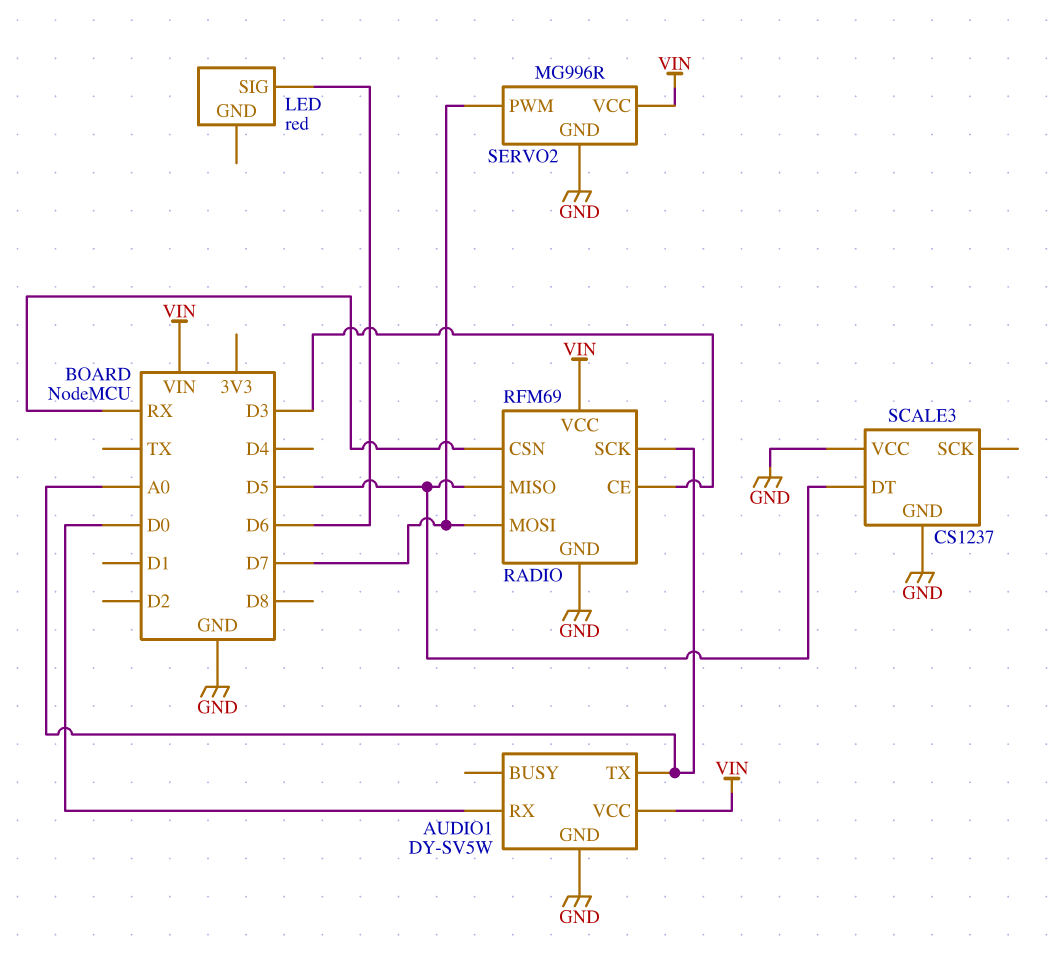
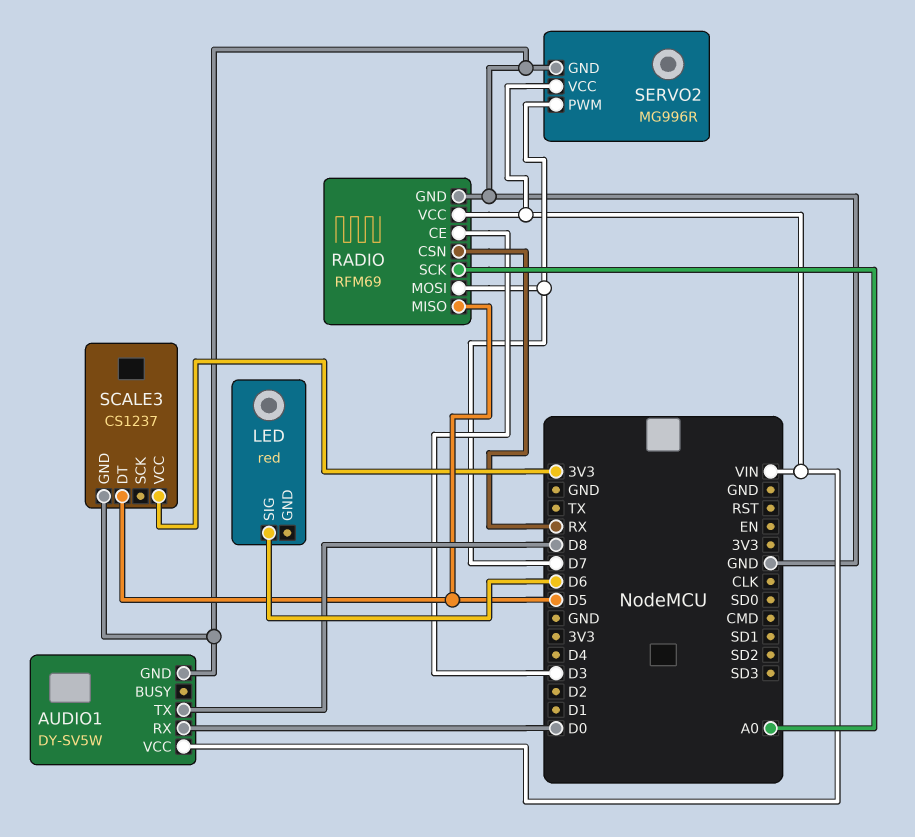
AUDIO1 pin TX: A0 -> D8
SCALE3 pin VCC: GND -> 3V3

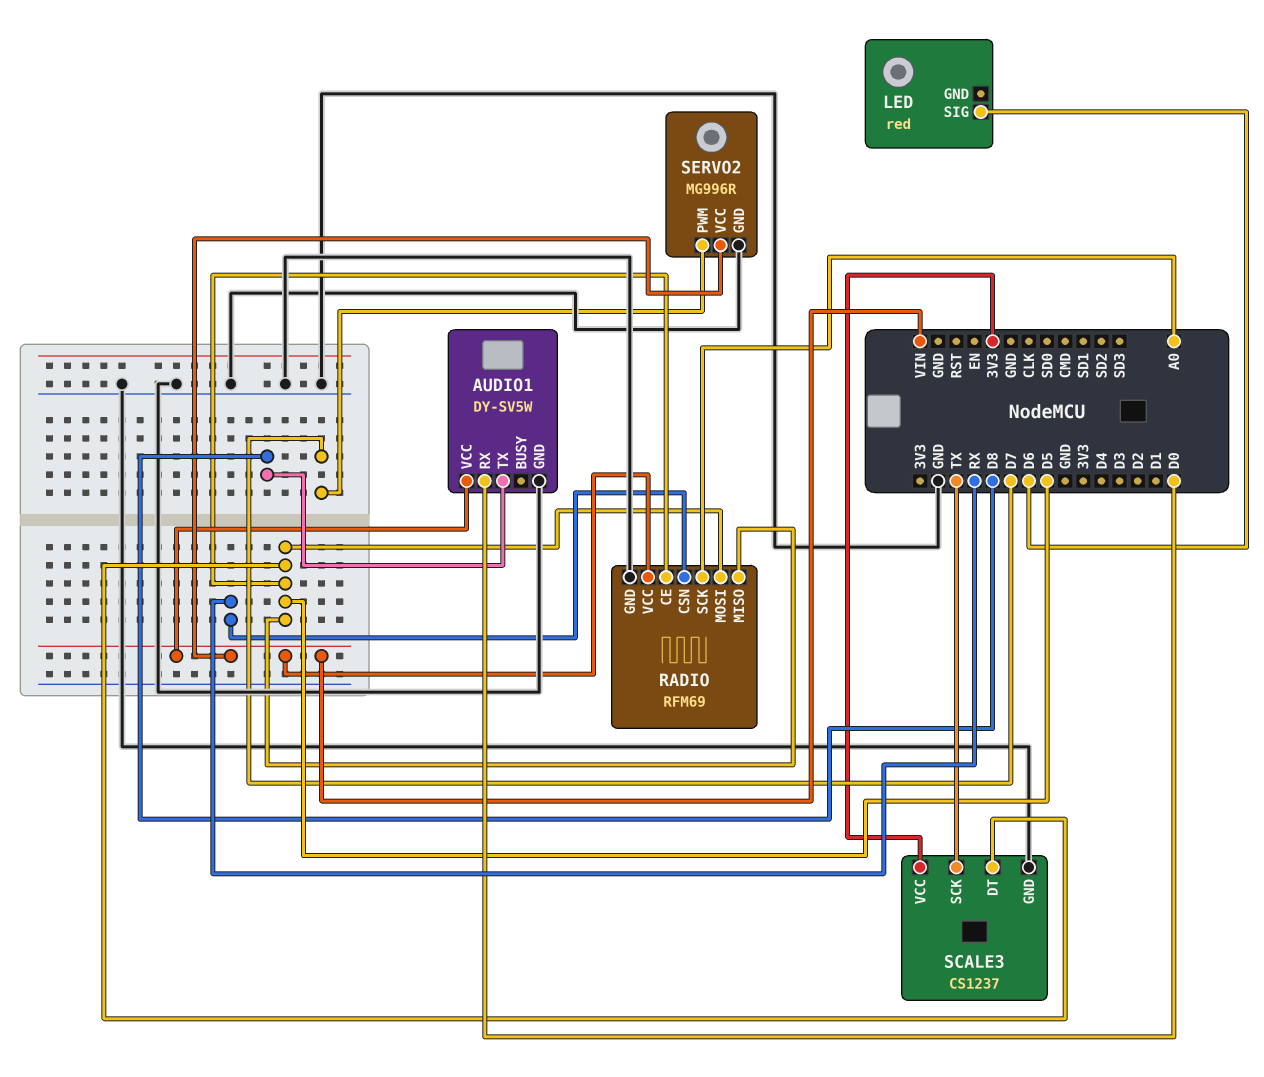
RADIO pin CE: D3 -> D5
RADIO pin MOSI: D7 -> D5
SCALE3 pin SCK: none -> TX

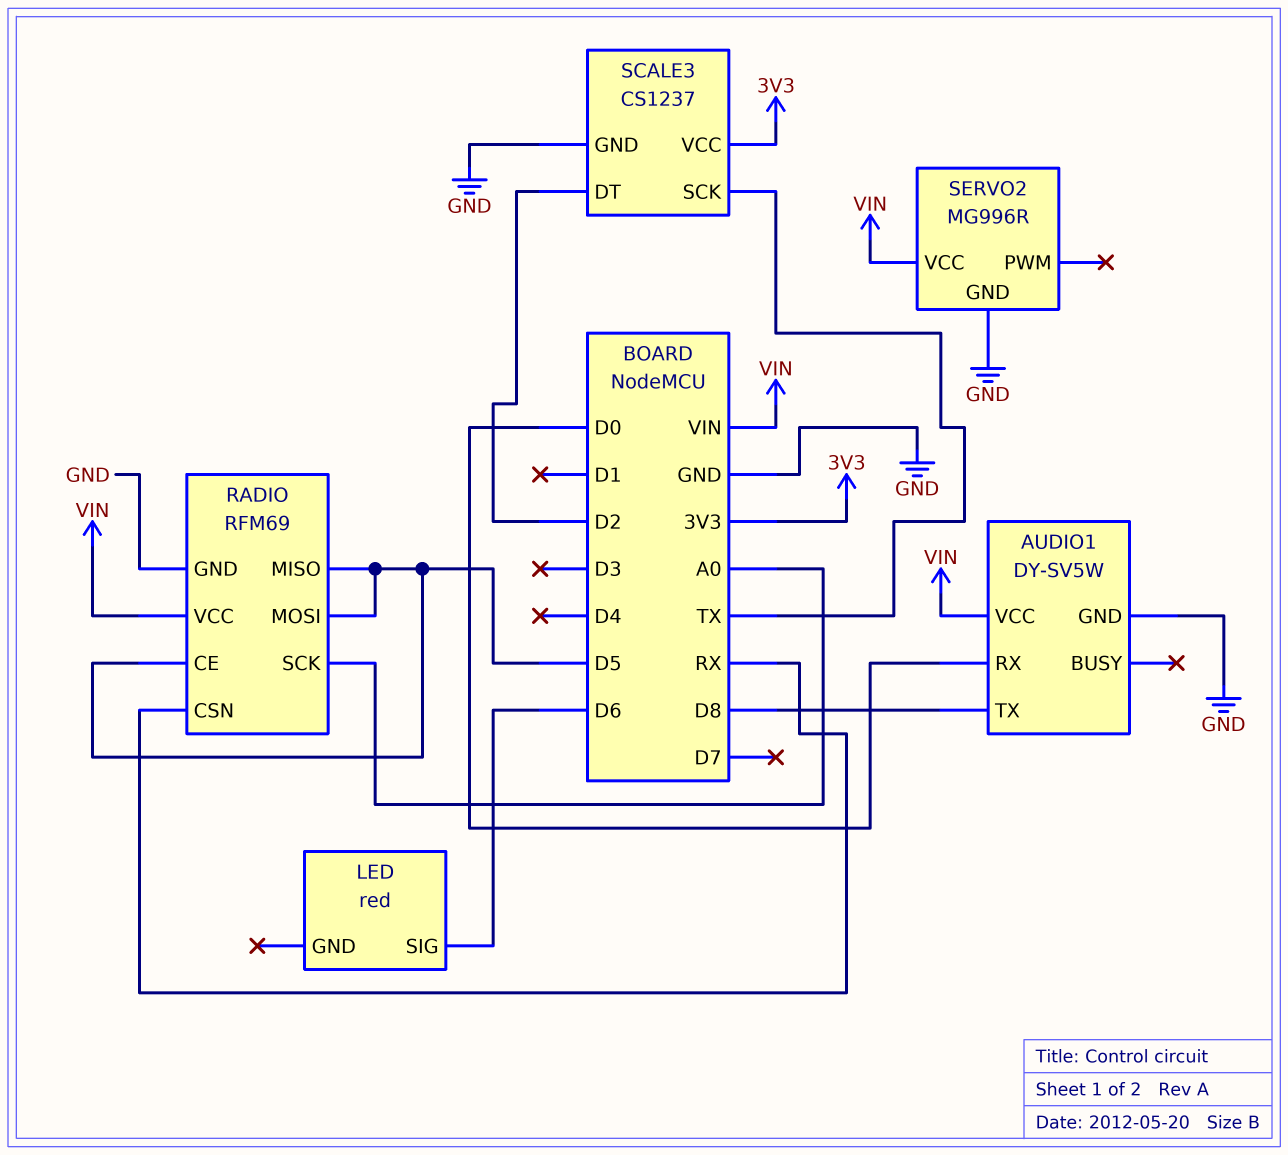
SCALE3 pin DT: D5 -> D2
SERVO2 pin PWM: D7 -> none

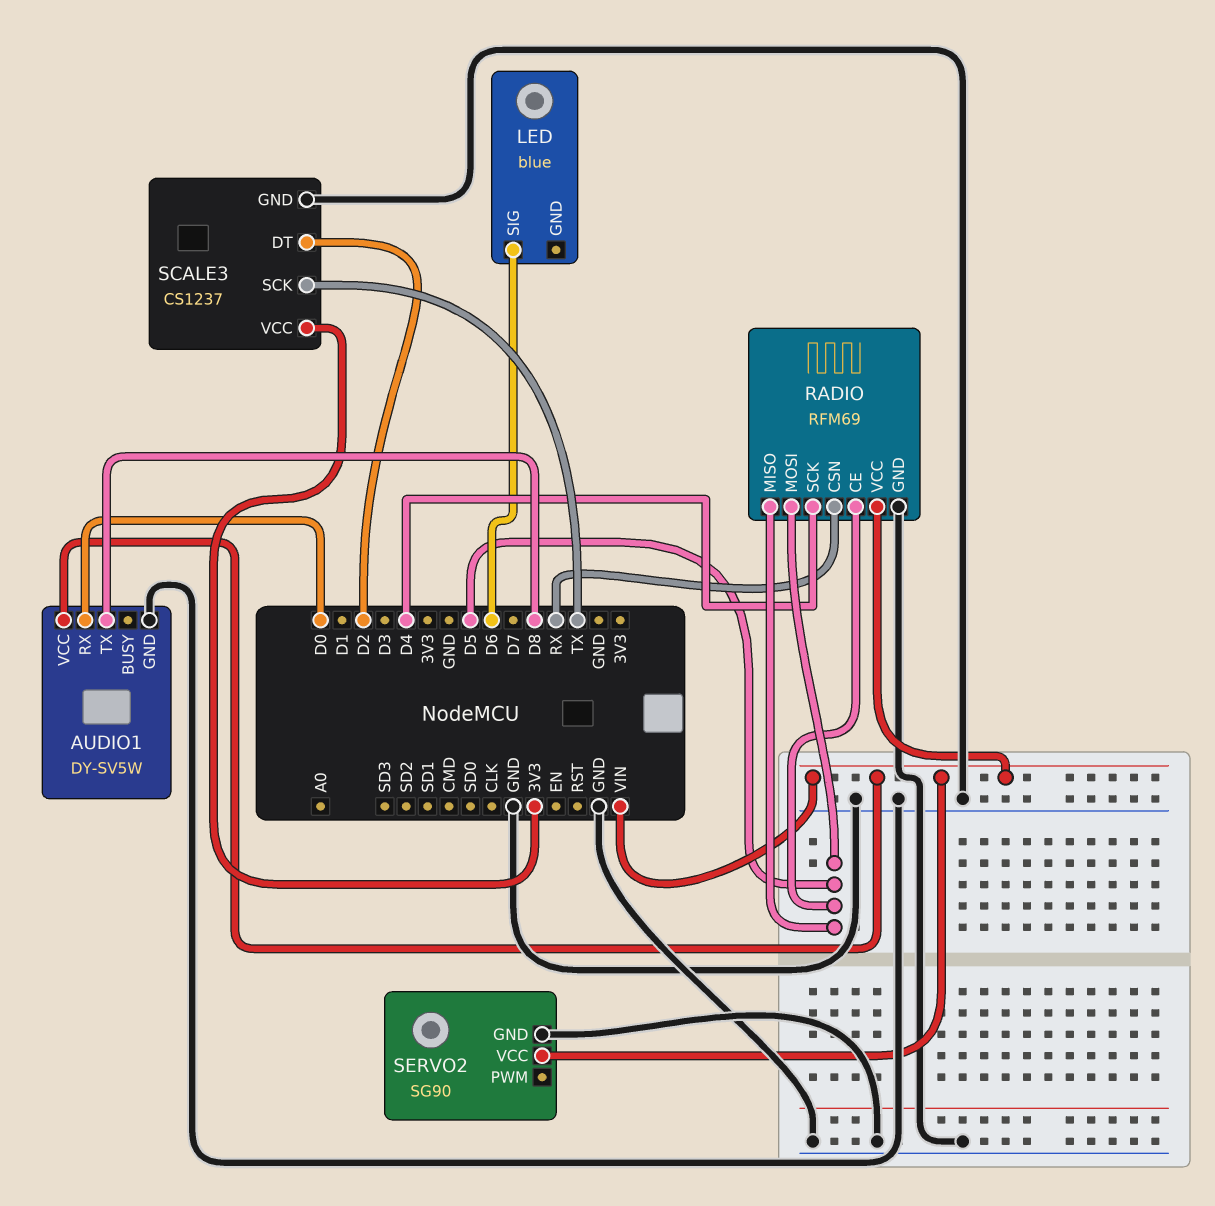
LED: red -> blue
RADIO pin SCK: A0 -> D4
SERVO2: MG996R -> SG90

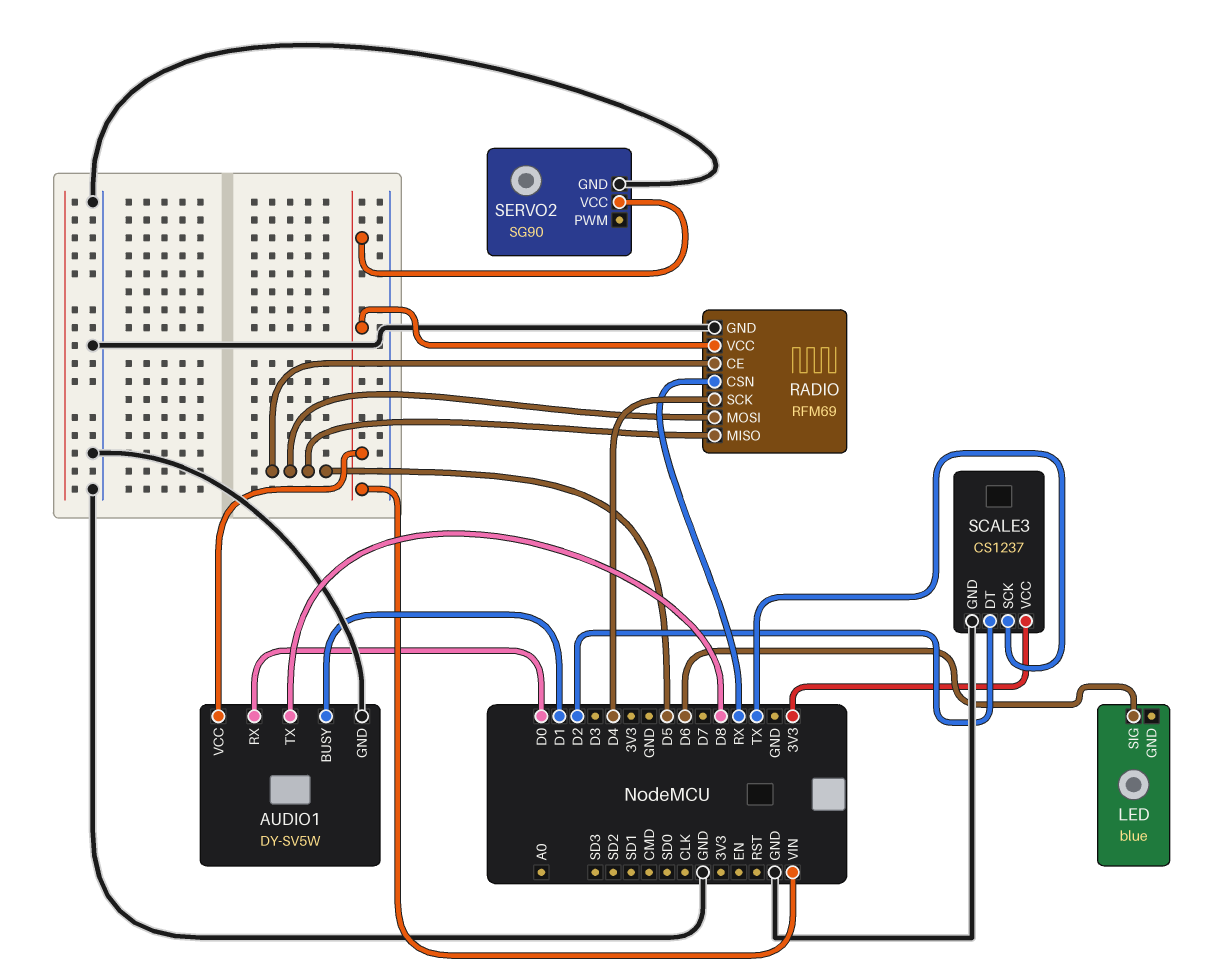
AUDIO1 pin BUSY: none -> D1

